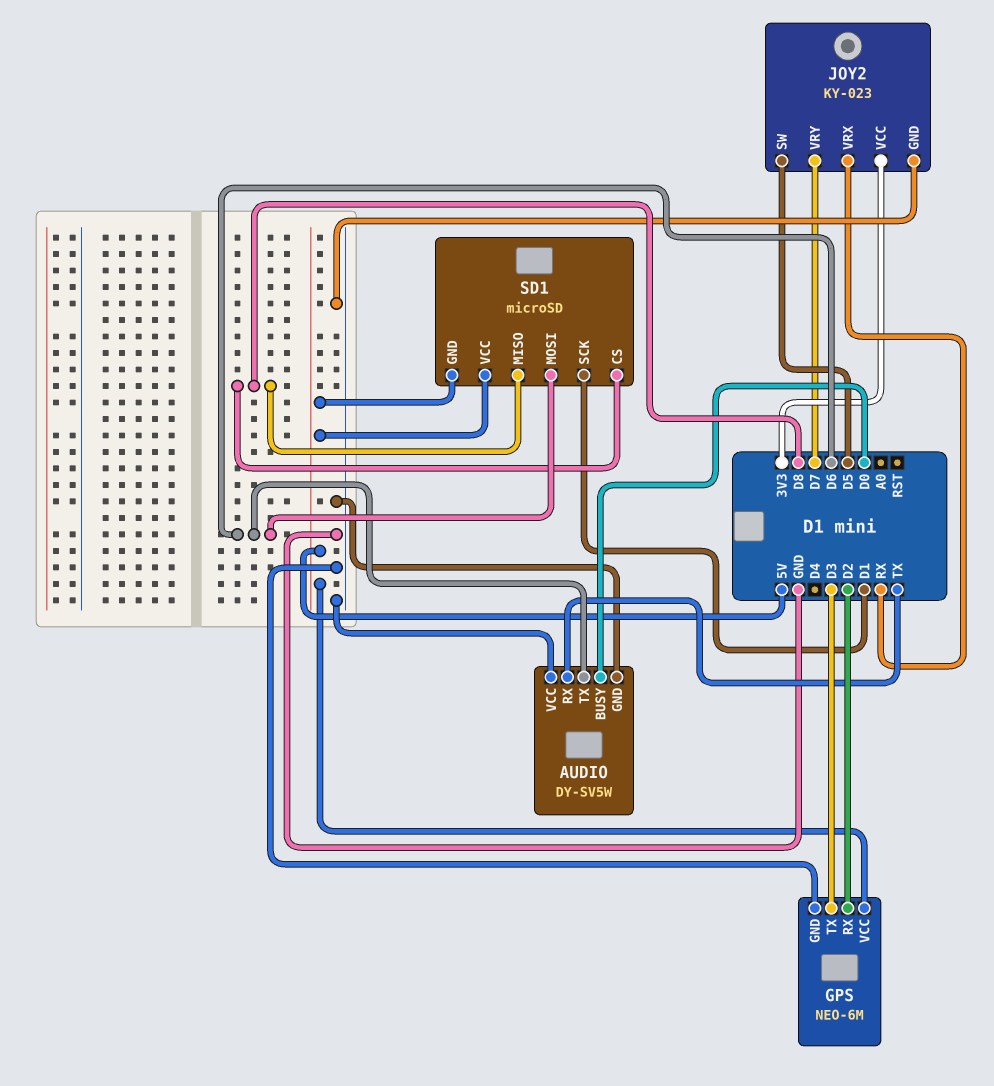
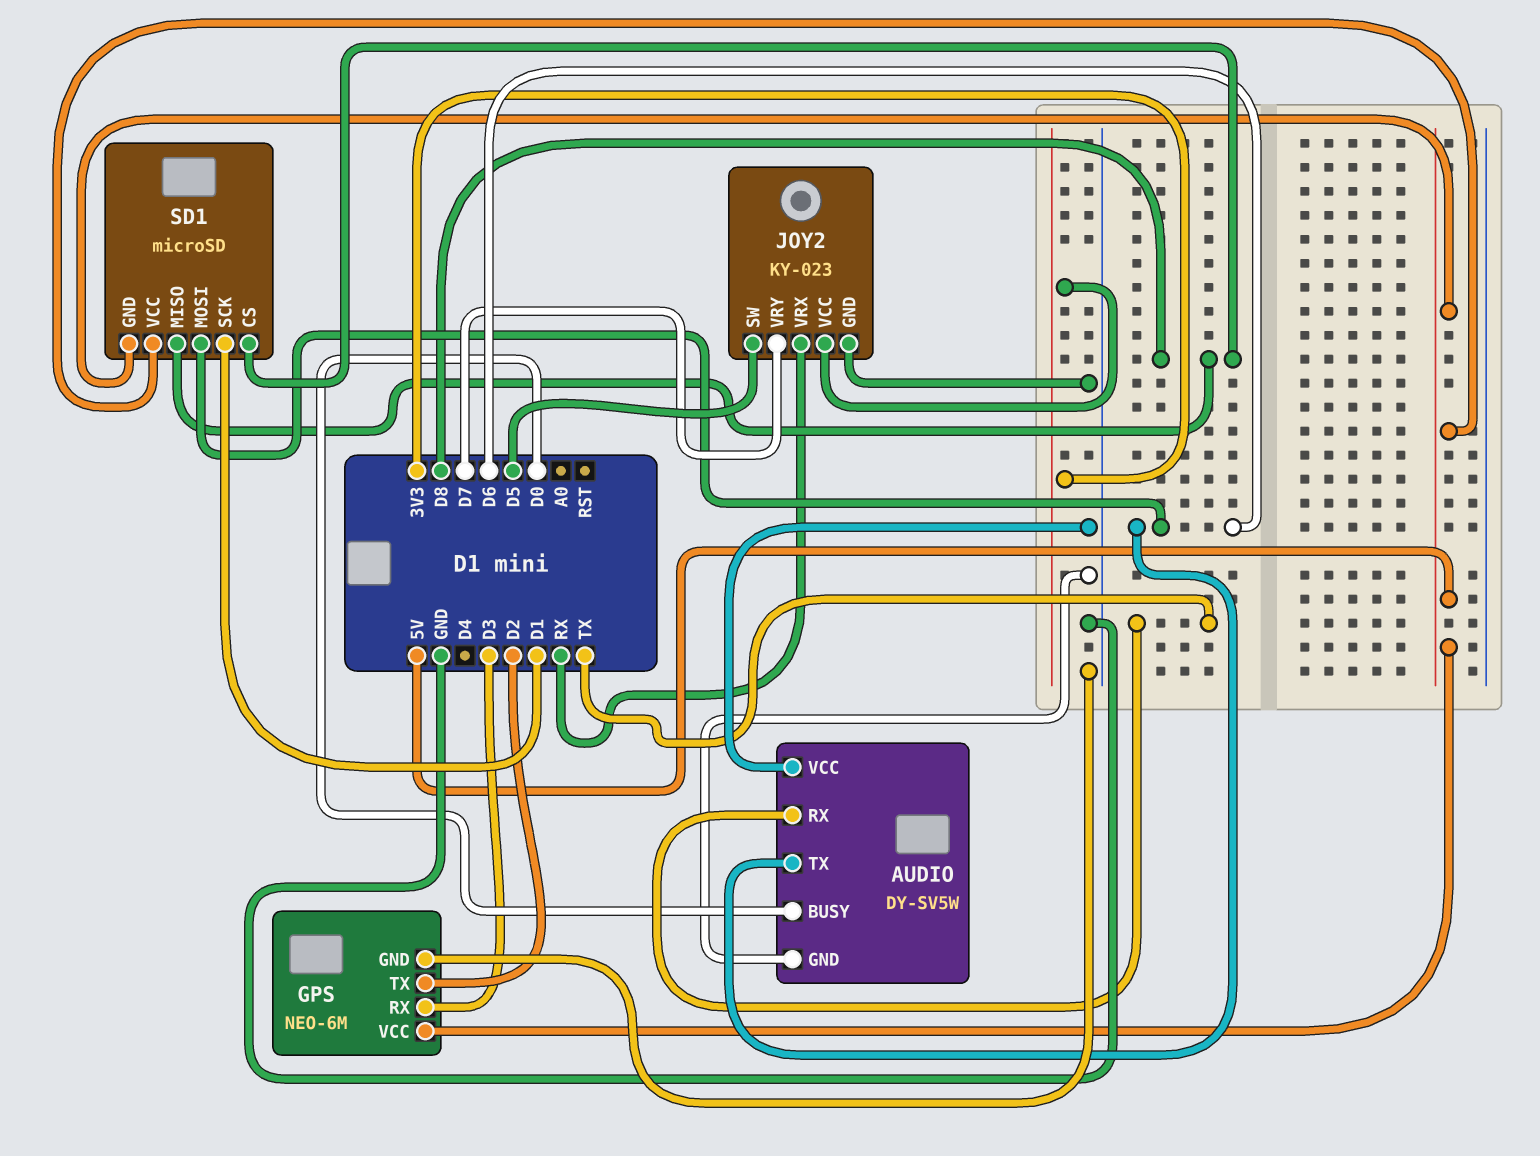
GPS pin RX: D2 -> D3
GPS pin TX: D3 -> D2

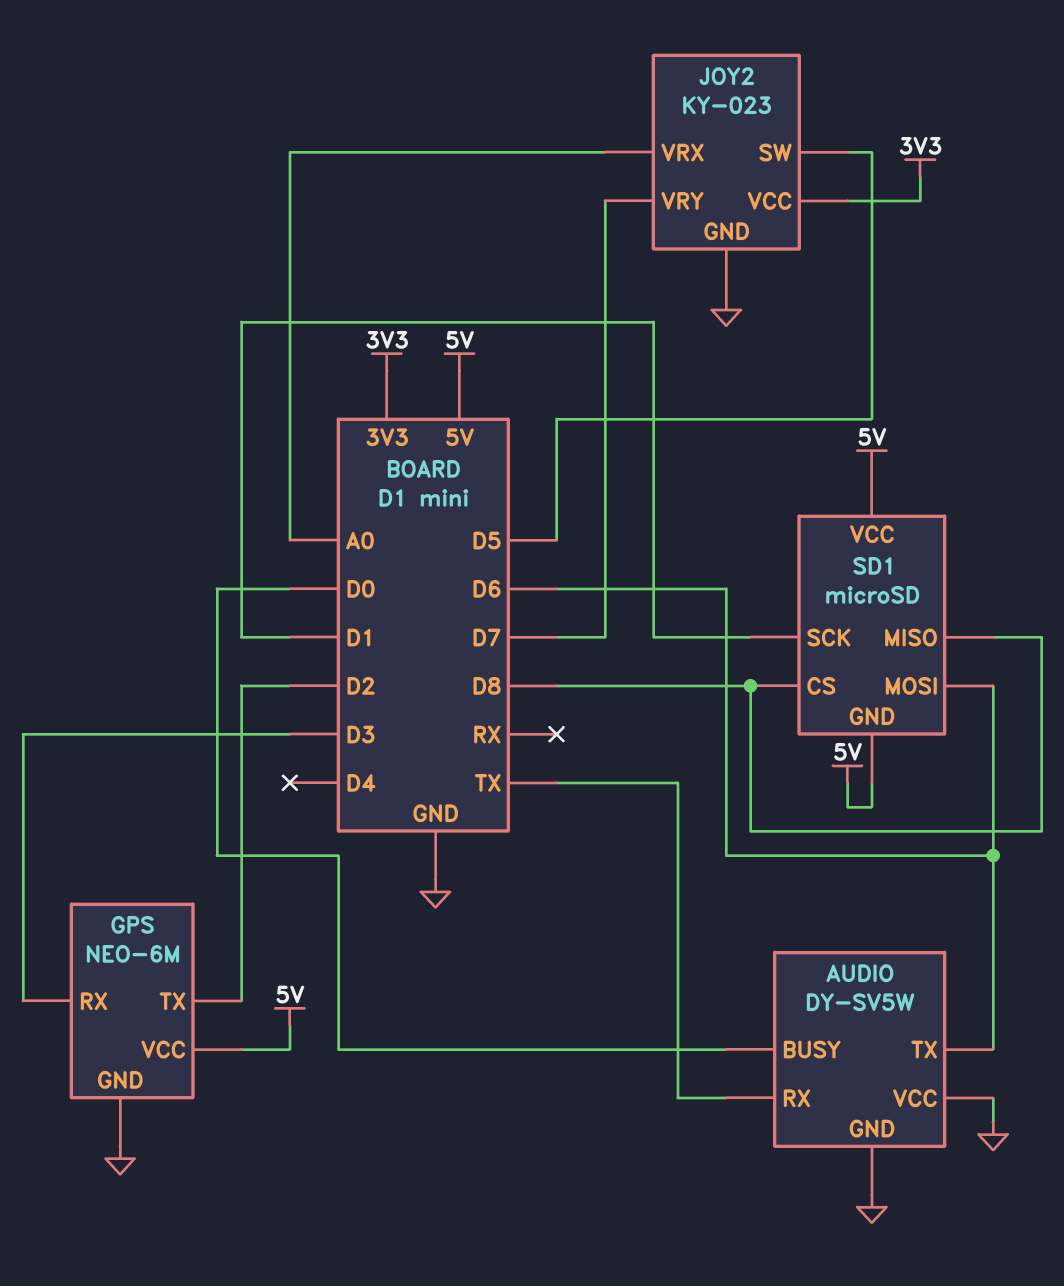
JOY2 pin VRX: RX -> A0

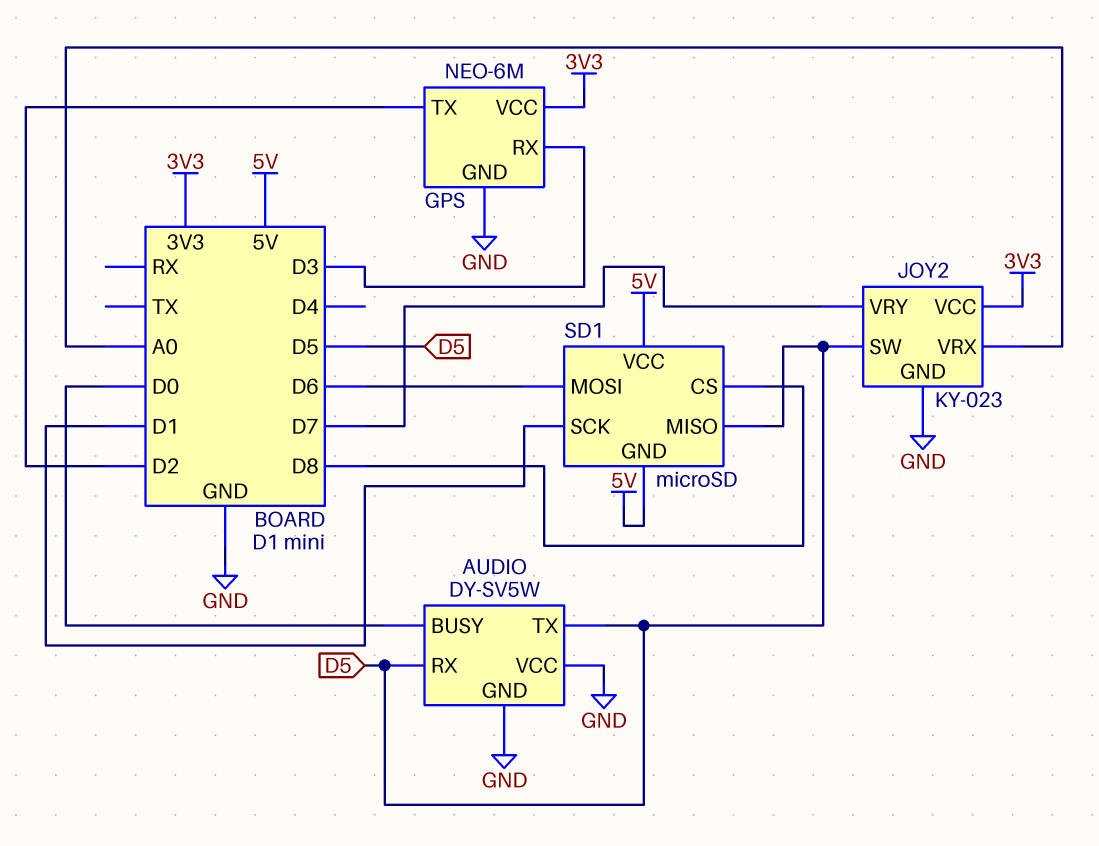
AUDIO pin RX: TX -> D5
AUDIO pin TX: D6 -> D5
GPS pin VCC: 5V -> 3V3
SD1 pin MISO: D8 -> D5

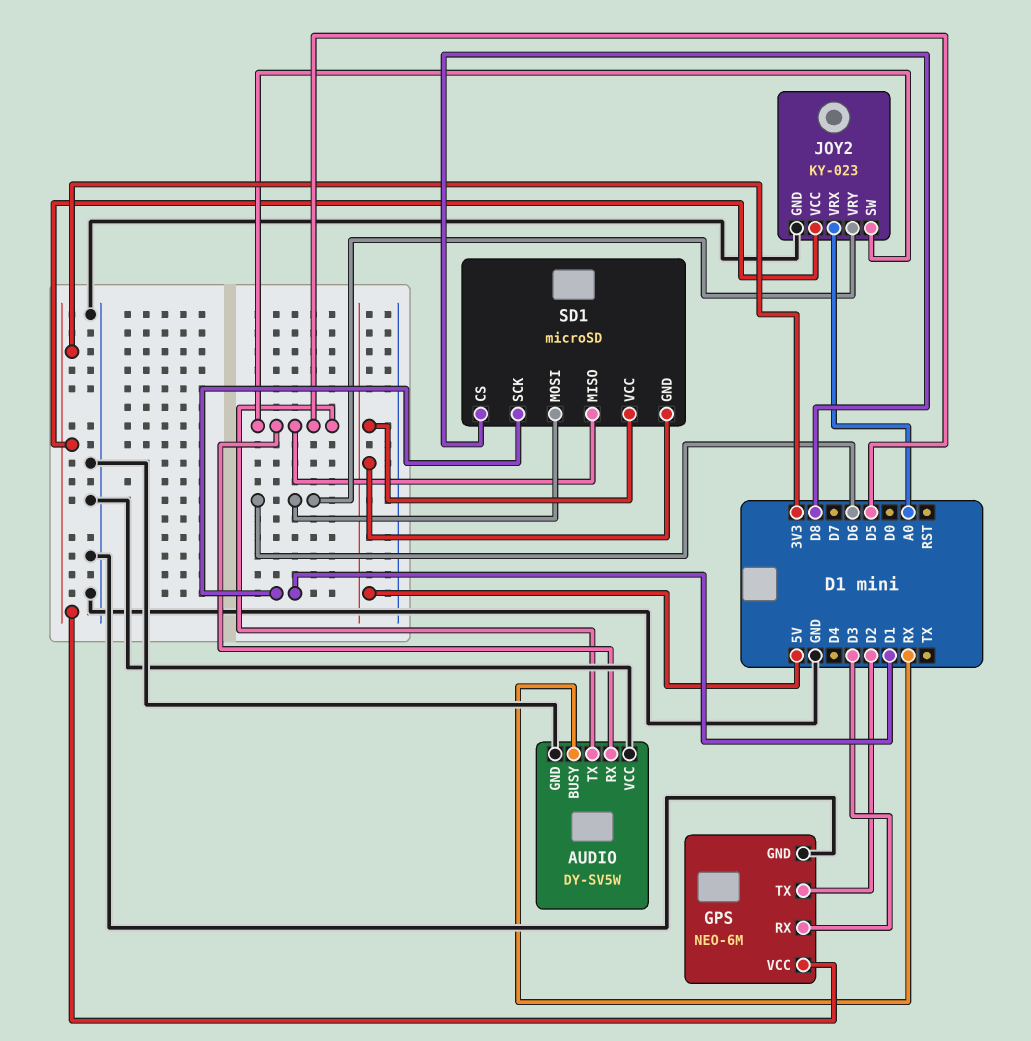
AUDIO pin BUSY: D0 -> RX
JOY2 pin VRY: D7 -> D6

